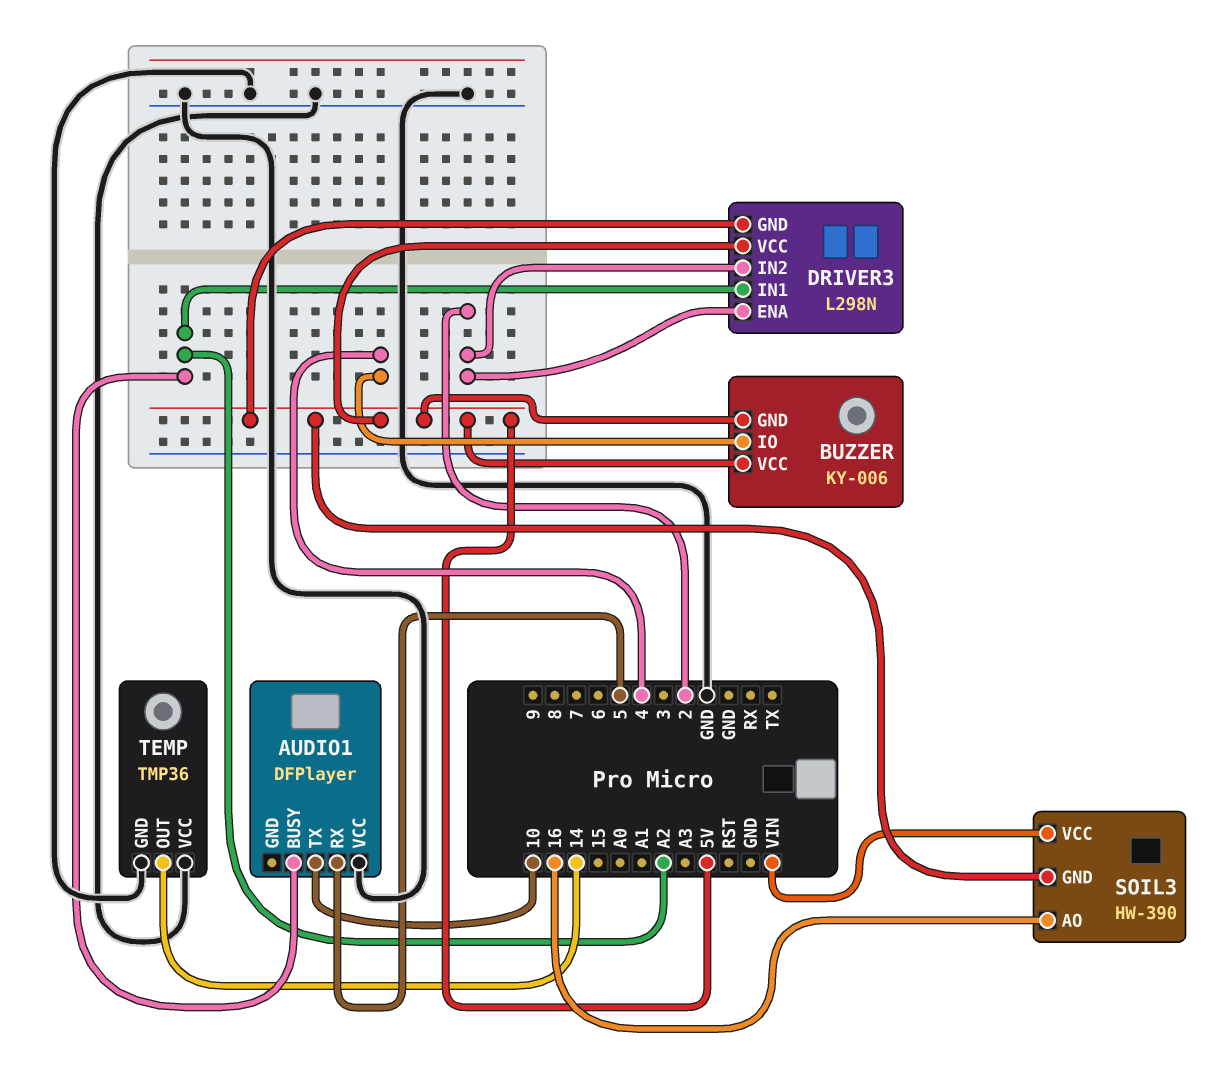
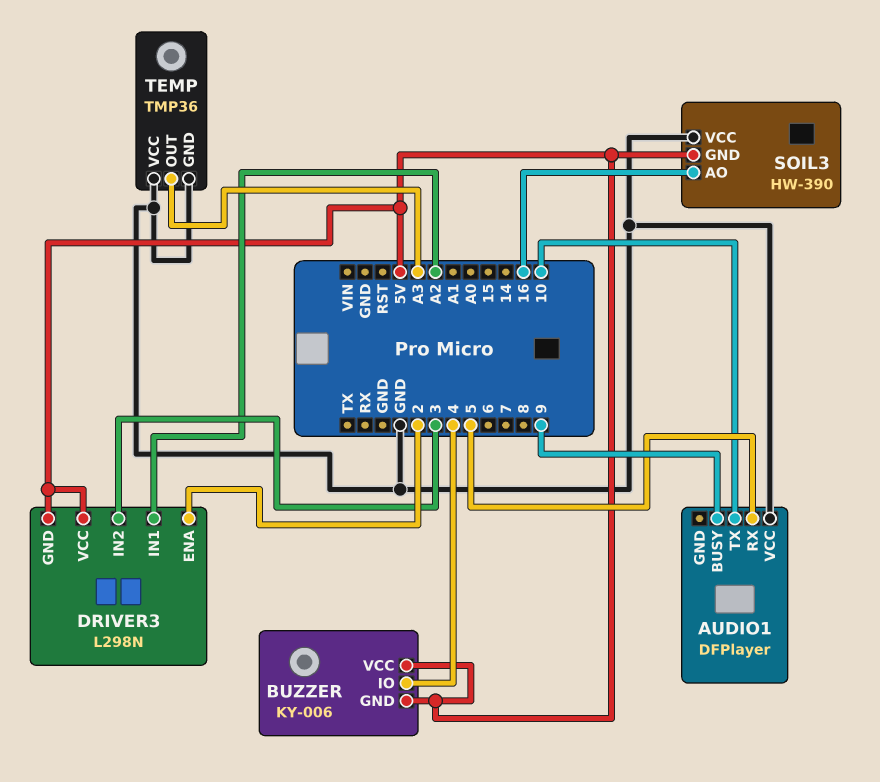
AUDIO1 pin BUSY: A2 -> 9
DRIVER3 pin IN2: 2 -> 3
SOIL3 pin VCC: VIN -> GND
TEMP pin OUT: 14 -> A3

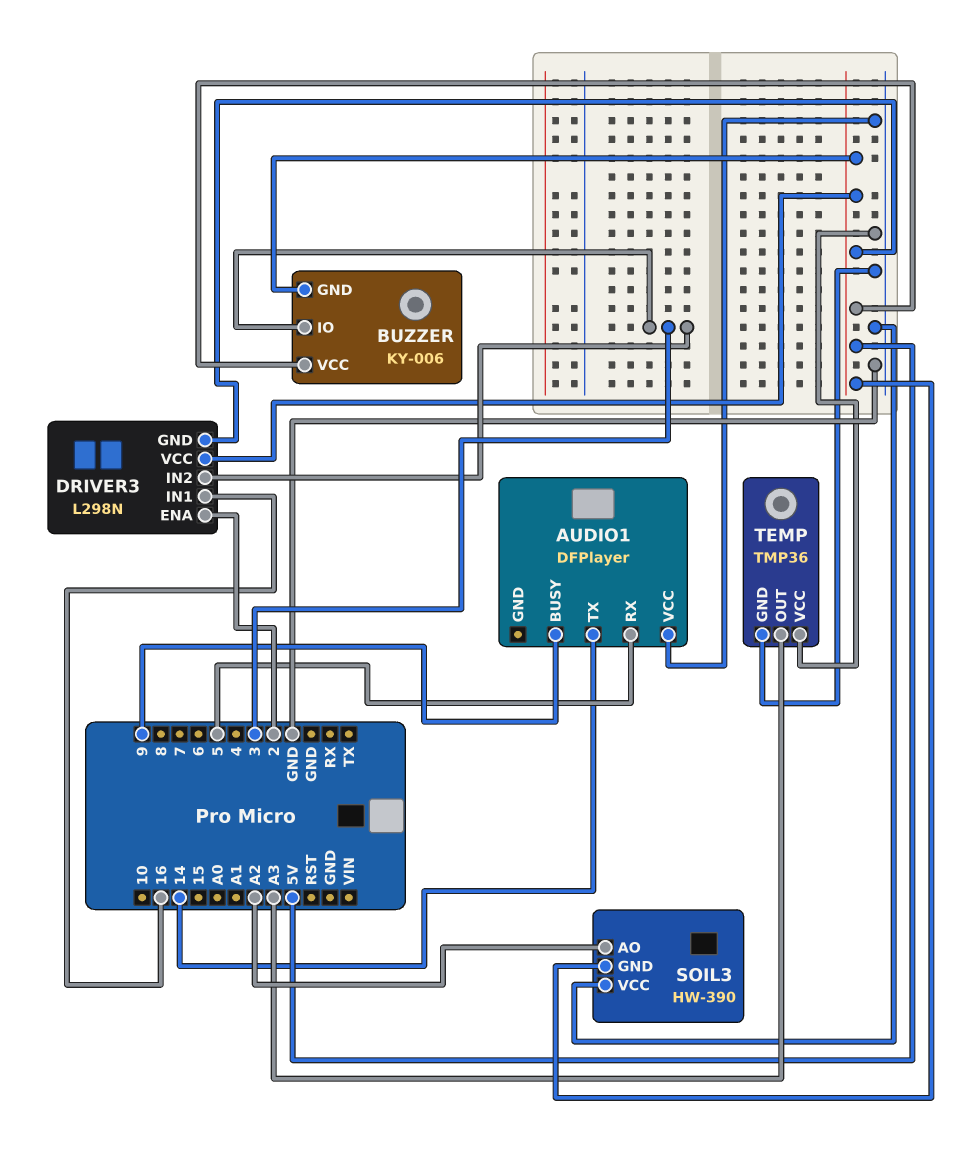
AUDIO1 pin TX: 10 -> 14
BUZZER pin IO: 4 -> 3
DRIVER3 pin IN1: A2 -> 16
SOIL3 pin AO: 16 -> A2

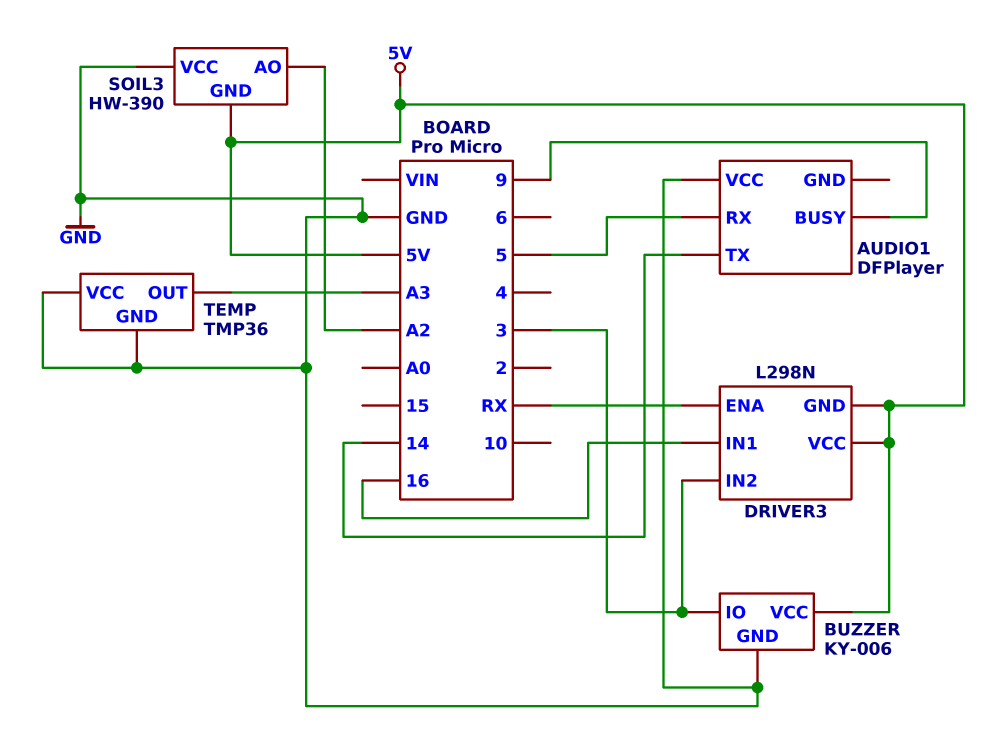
BUZZER pin GND: 5V -> GND
DRIVER3 pin ENA: 2 -> RX

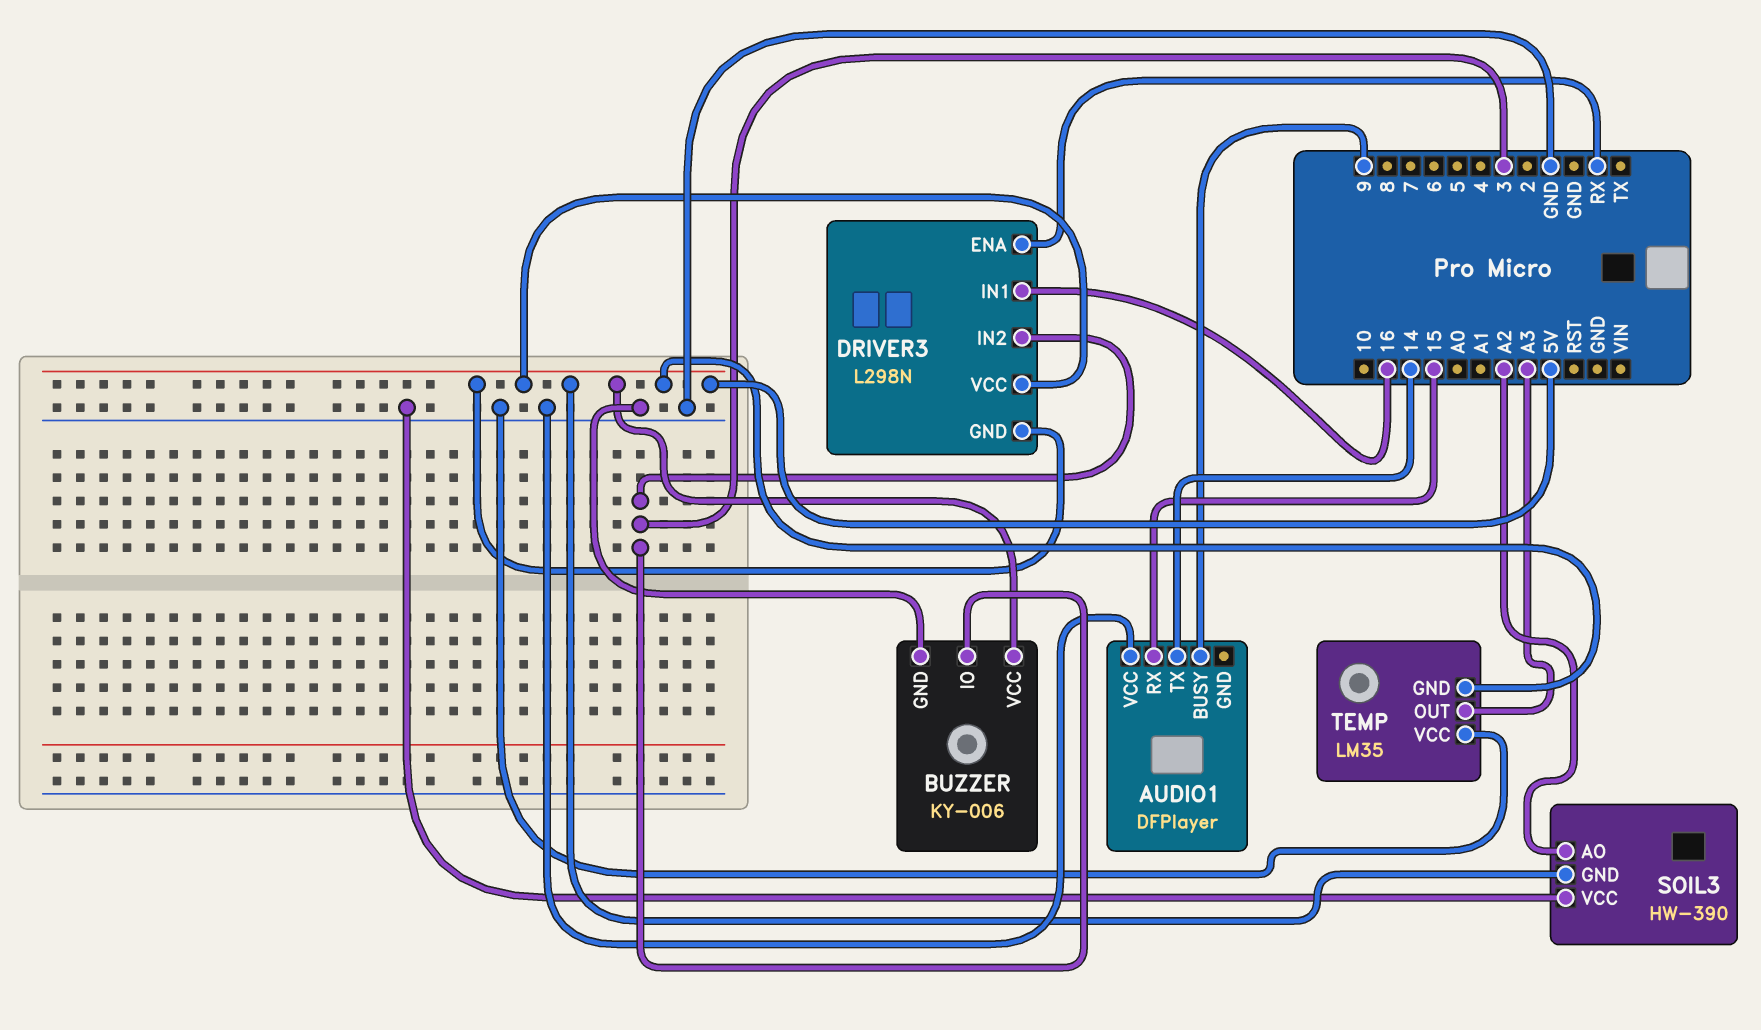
AUDIO1 pin RX: 5 -> 15
TEMP: TMP36 -> LM35
TEMP pin GND: GND -> 5V

